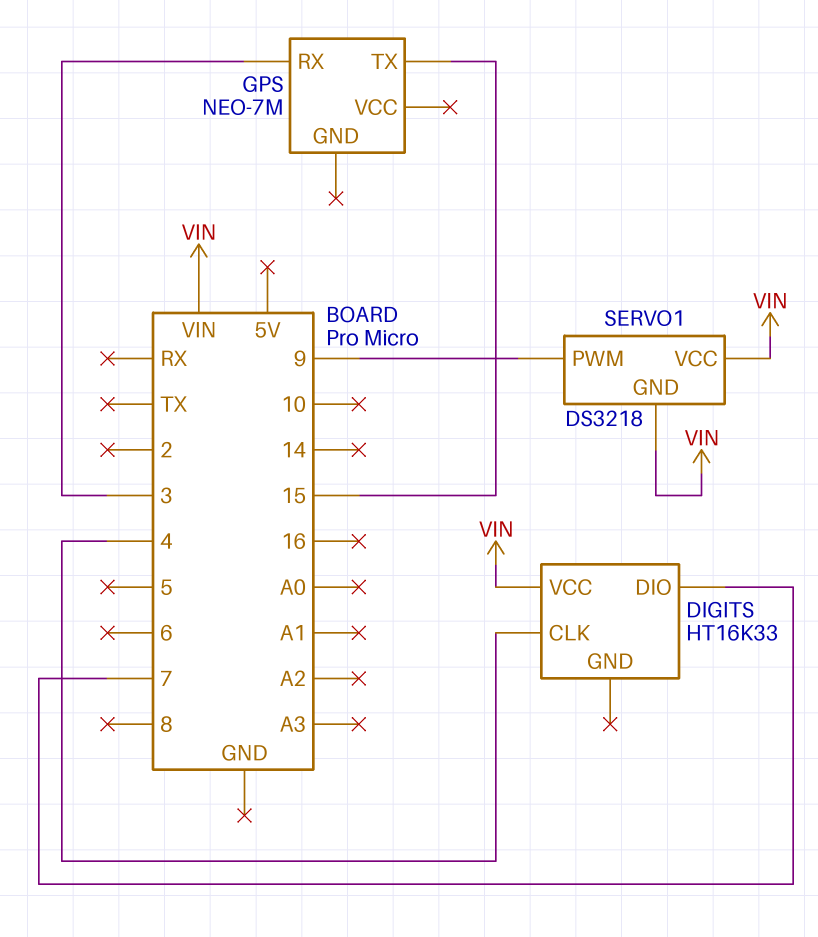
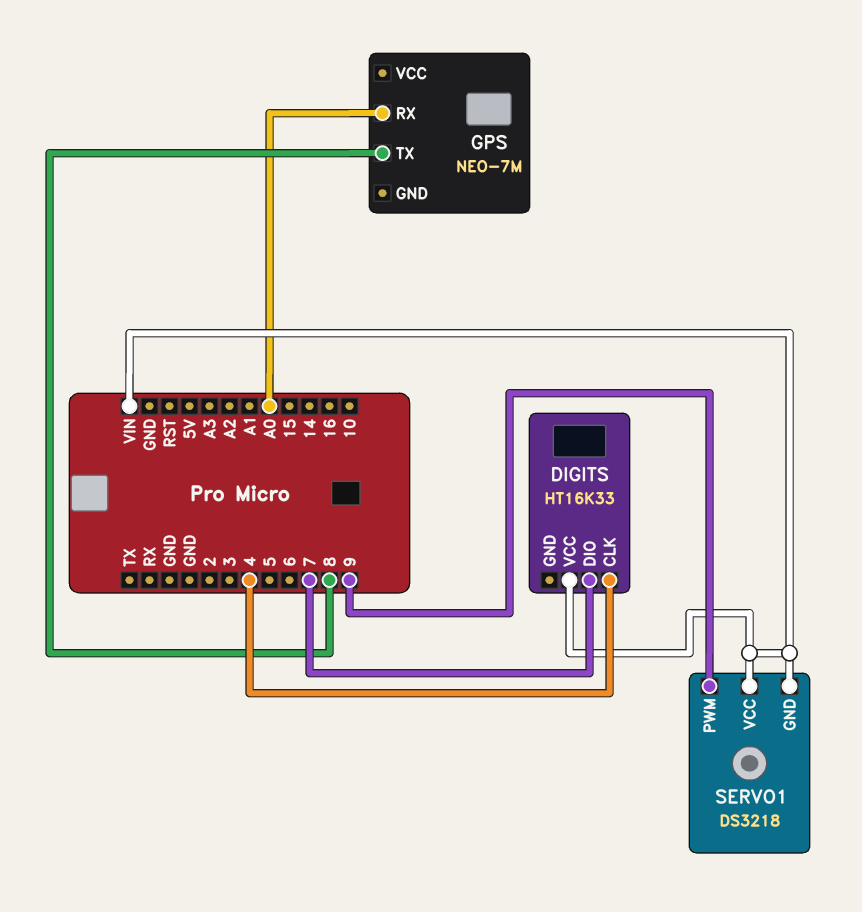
GPS pin RX: 3 -> A0
GPS pin TX: 15 -> 8

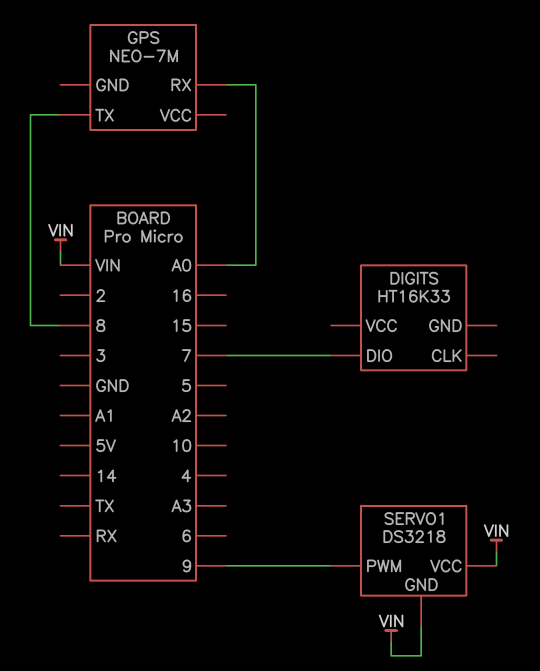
DIGITS pin CLK: 4 -> none
DIGITS pin VCC: VIN -> none

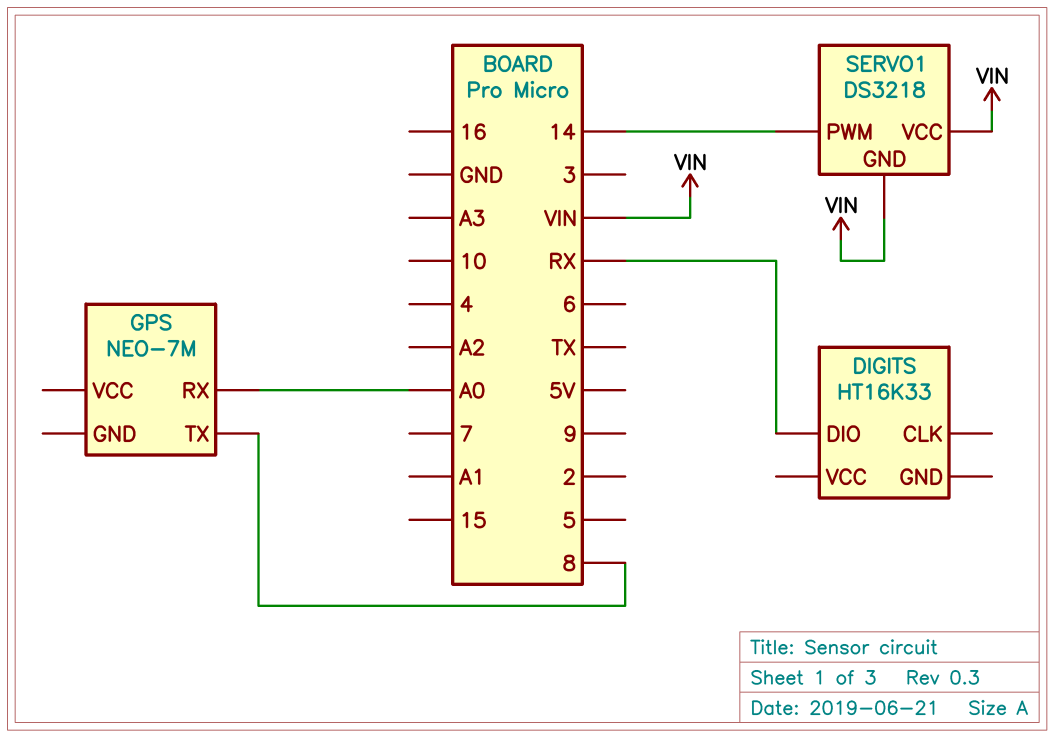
DIGITS pin DIO: 7 -> RX
SERVO1 pin PWM: 9 -> 14

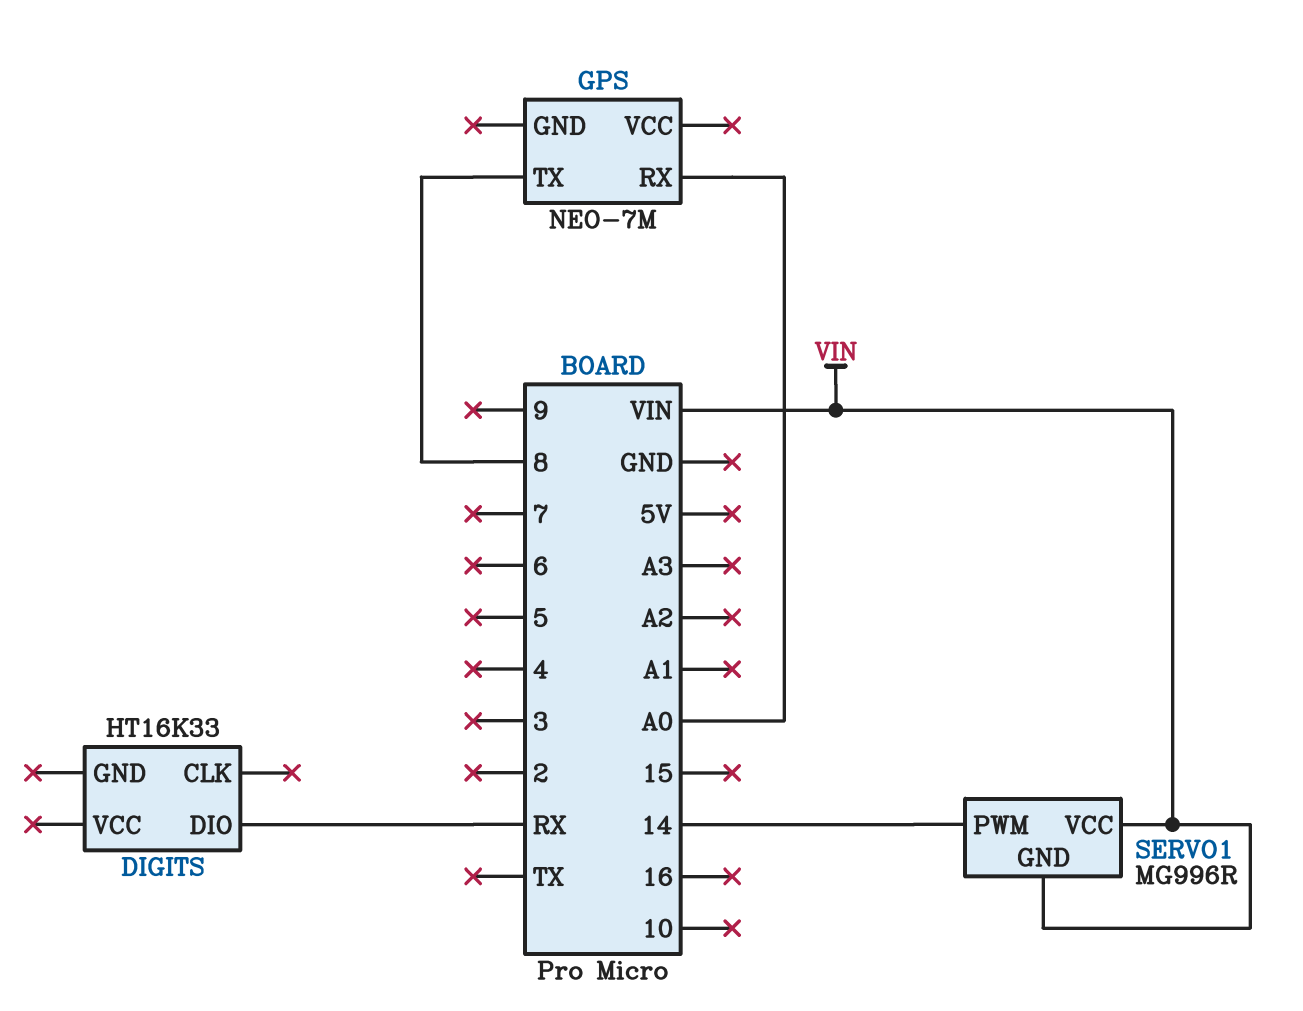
SERVO1: DS3218 -> MG996R

